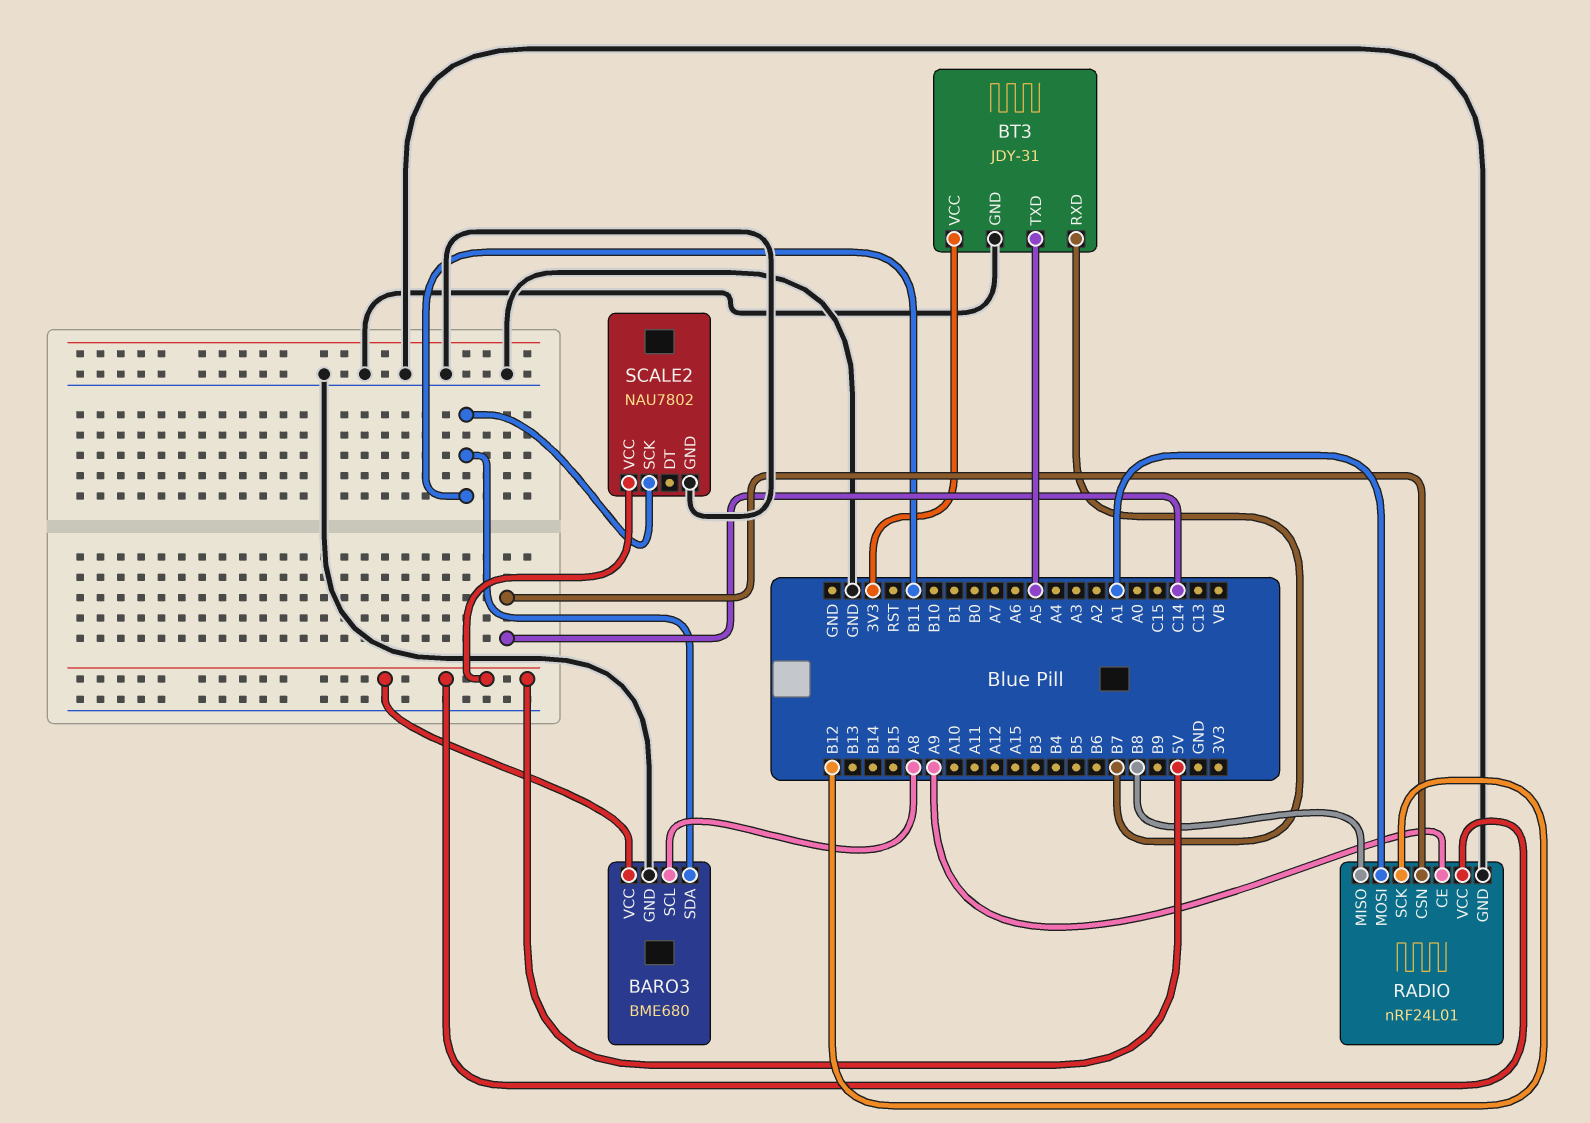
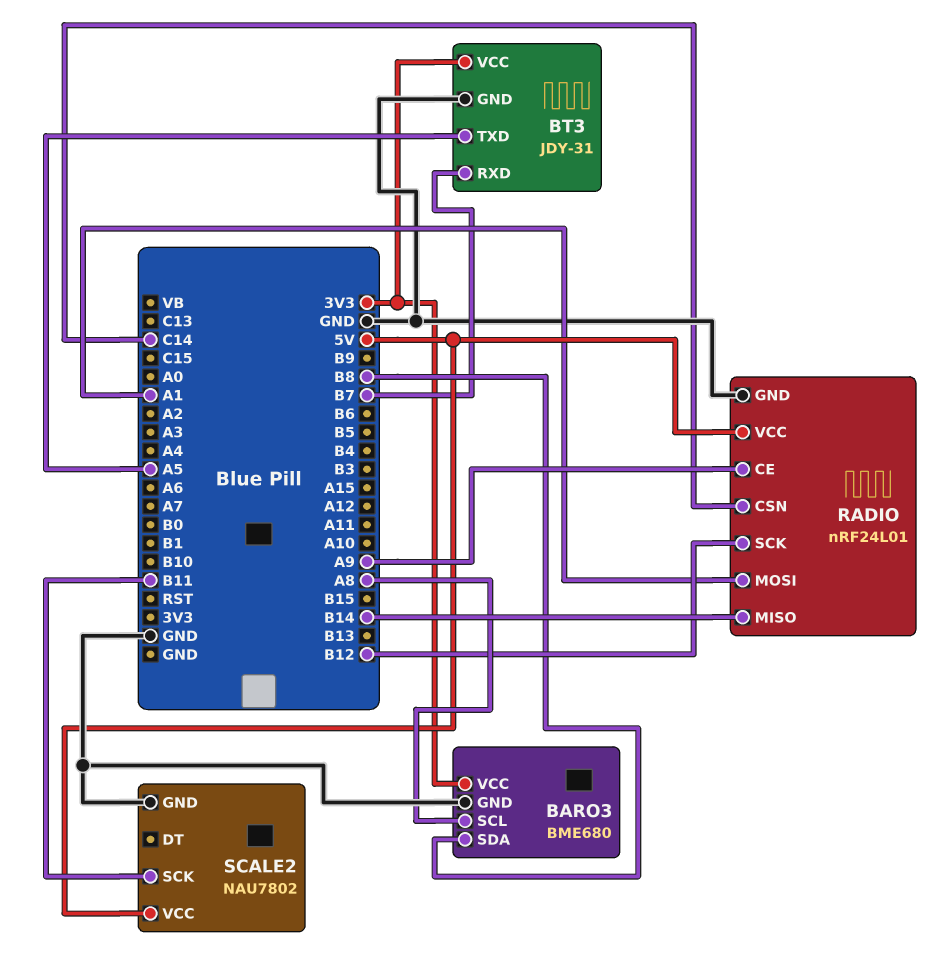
BARO3 pin SDA: B11 -> B8
BARO3 pin VCC: 5V -> 3V3
RADIO pin MISO: B8 -> B14

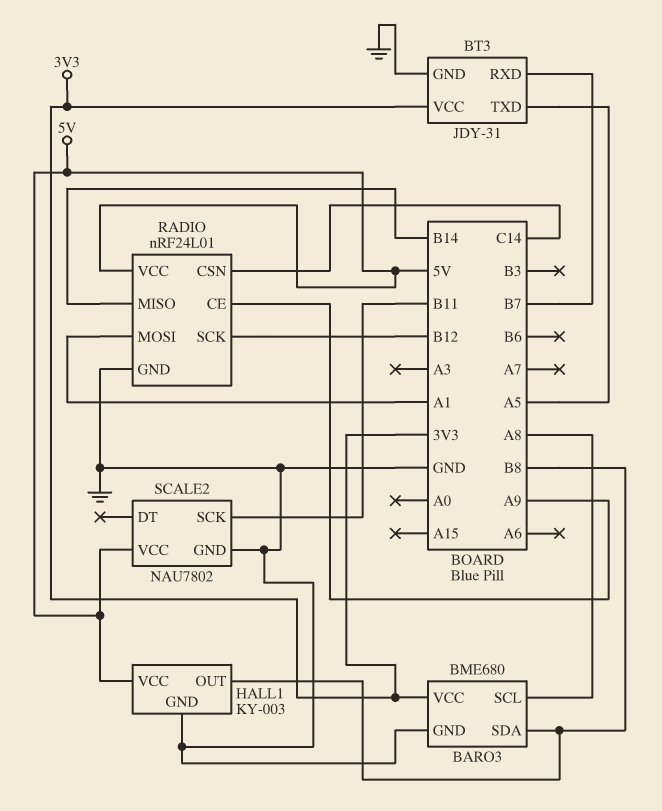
HALL1: none -> KY-003
HALL1 pin GND: none -> GND
HALL1 pin OUT: none -> B8
HALL1 pin VCC: none -> 5V

